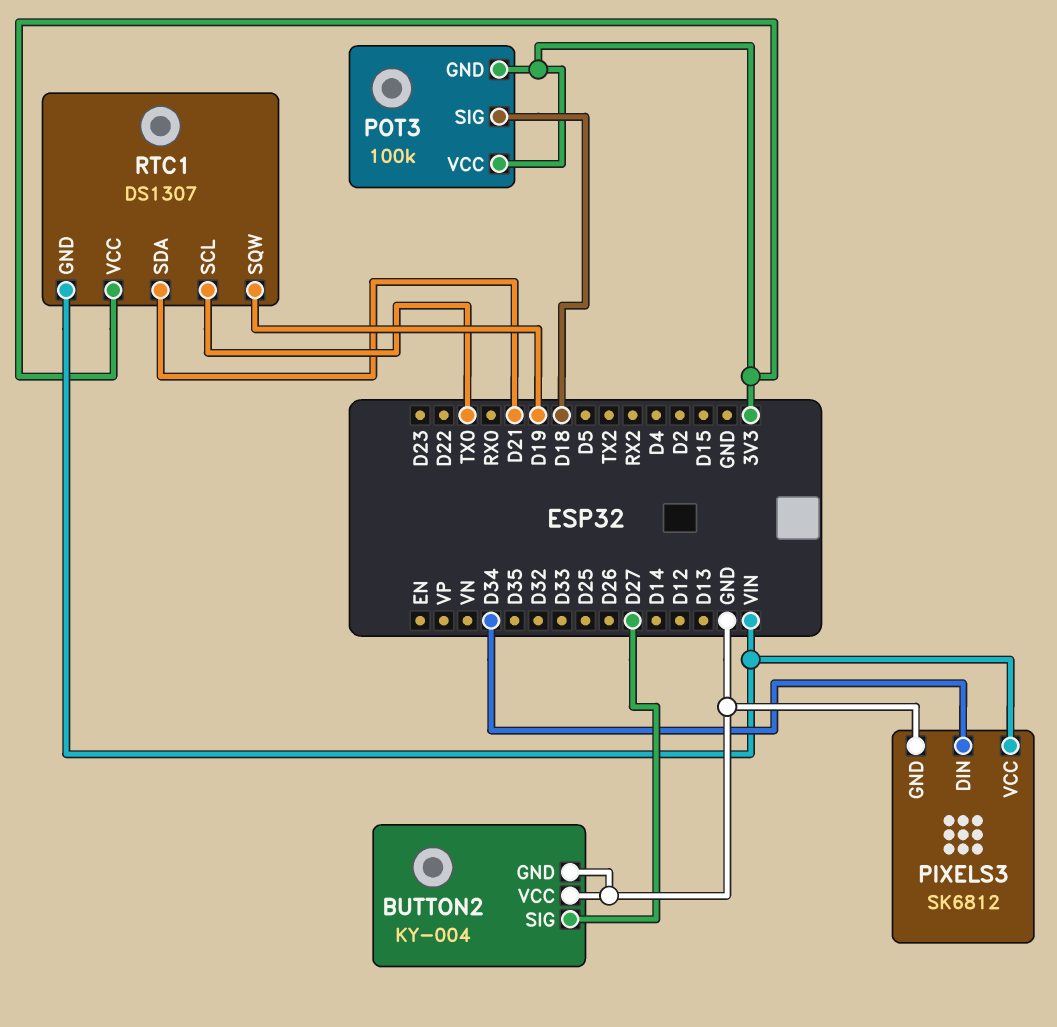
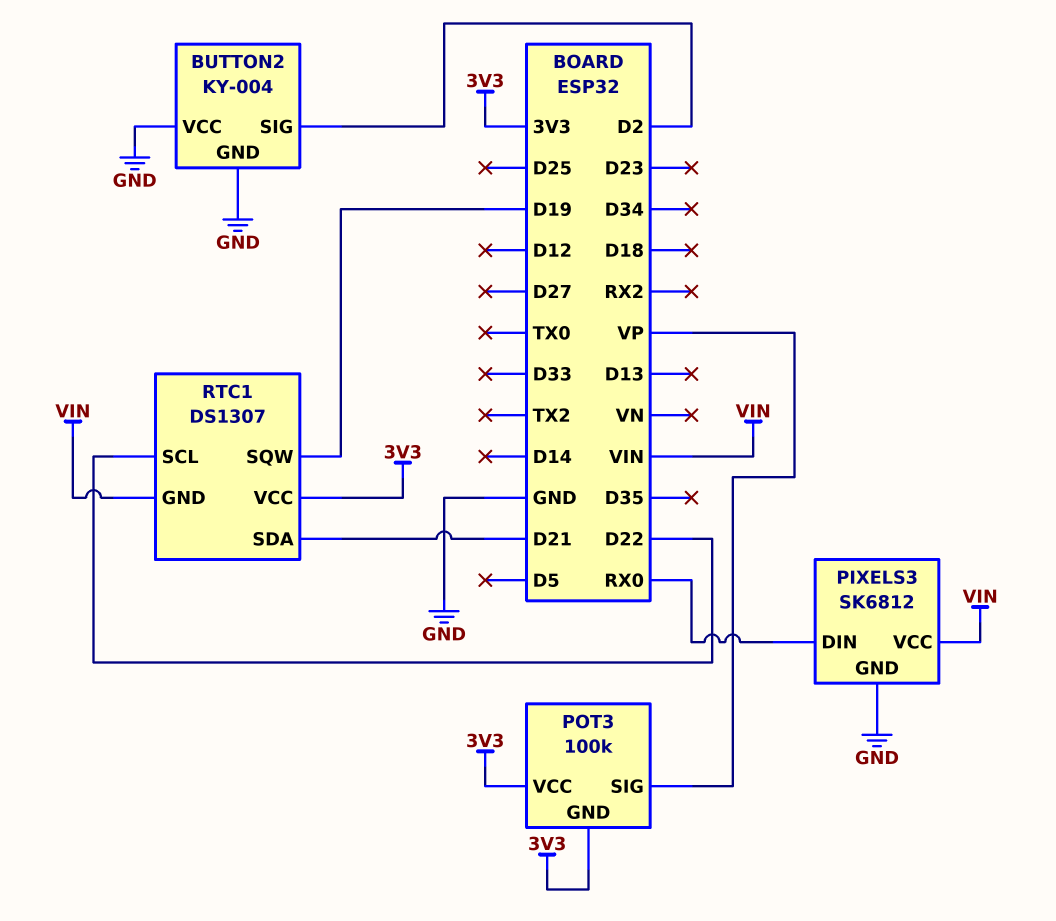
BUTTON2 pin SIG: D27 -> D2
PIXELS3 pin DIN: D34 -> RX0
POT3 pin SIG: D18 -> VP
RTC1 pin SCL: TX0 -> D22

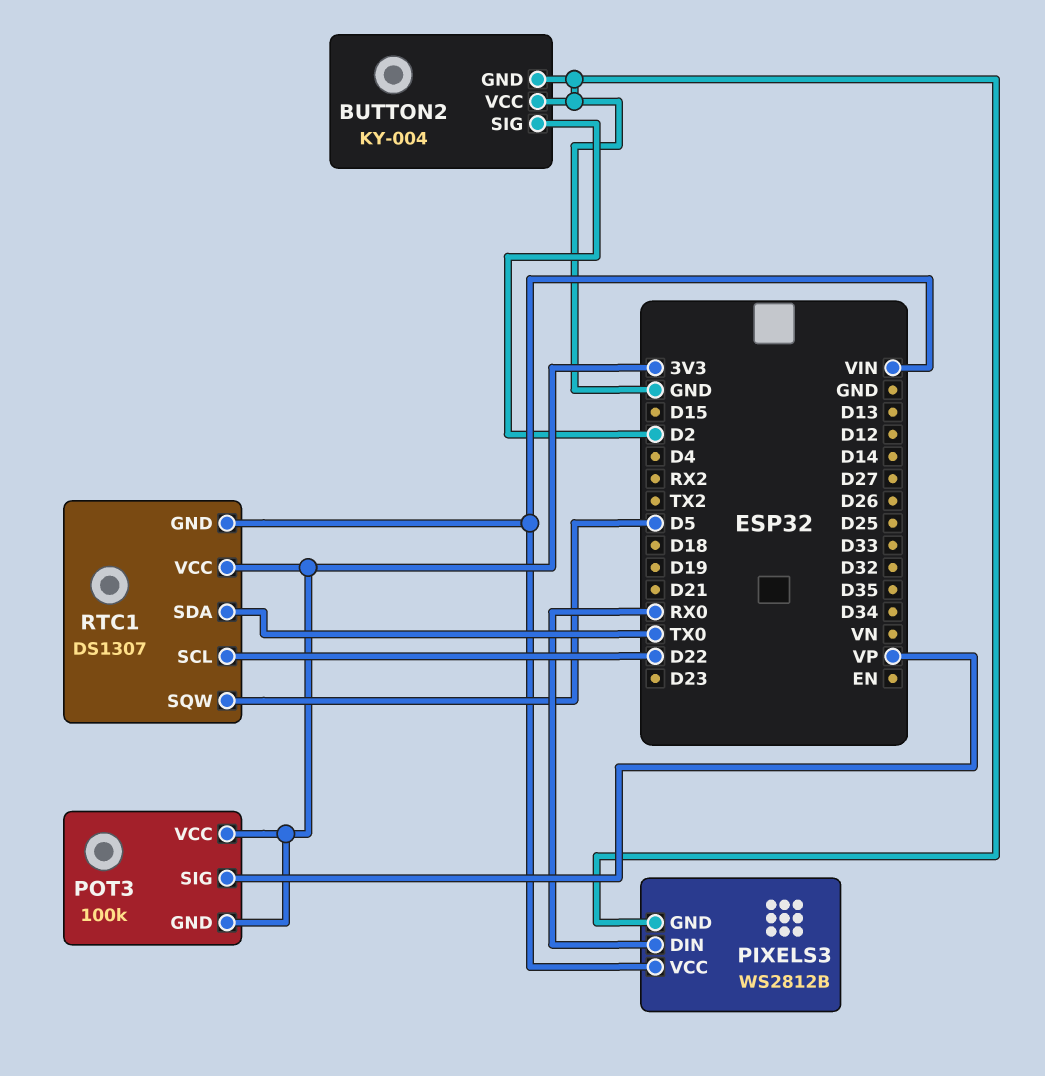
PIXELS3: SK6812 -> WS2812B
RTC1 pin SDA: D21 -> TX0
RTC1 pin SQW: D19 -> D5

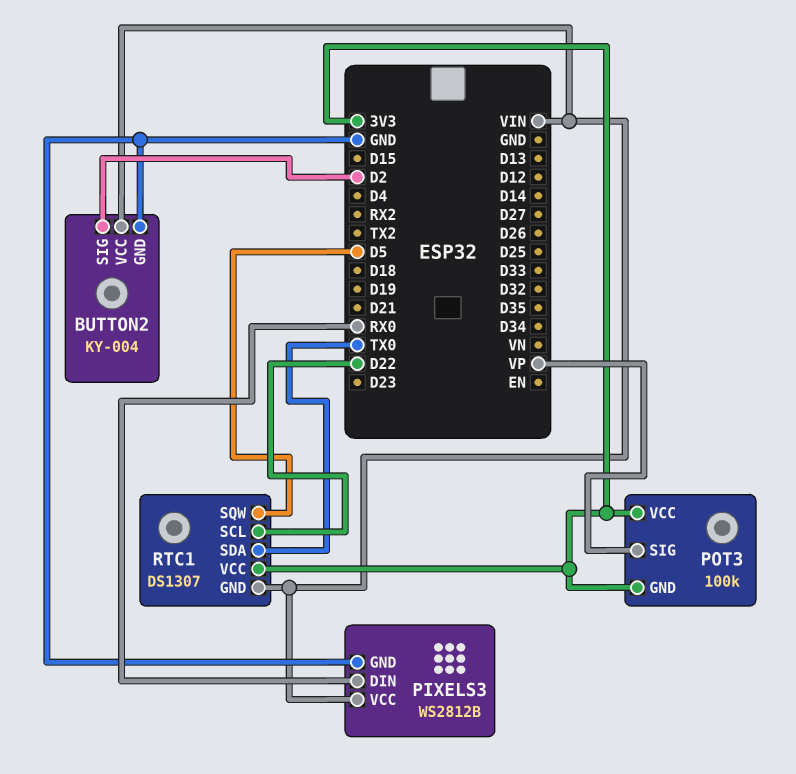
BUTTON2 pin VCC: GND -> VIN

